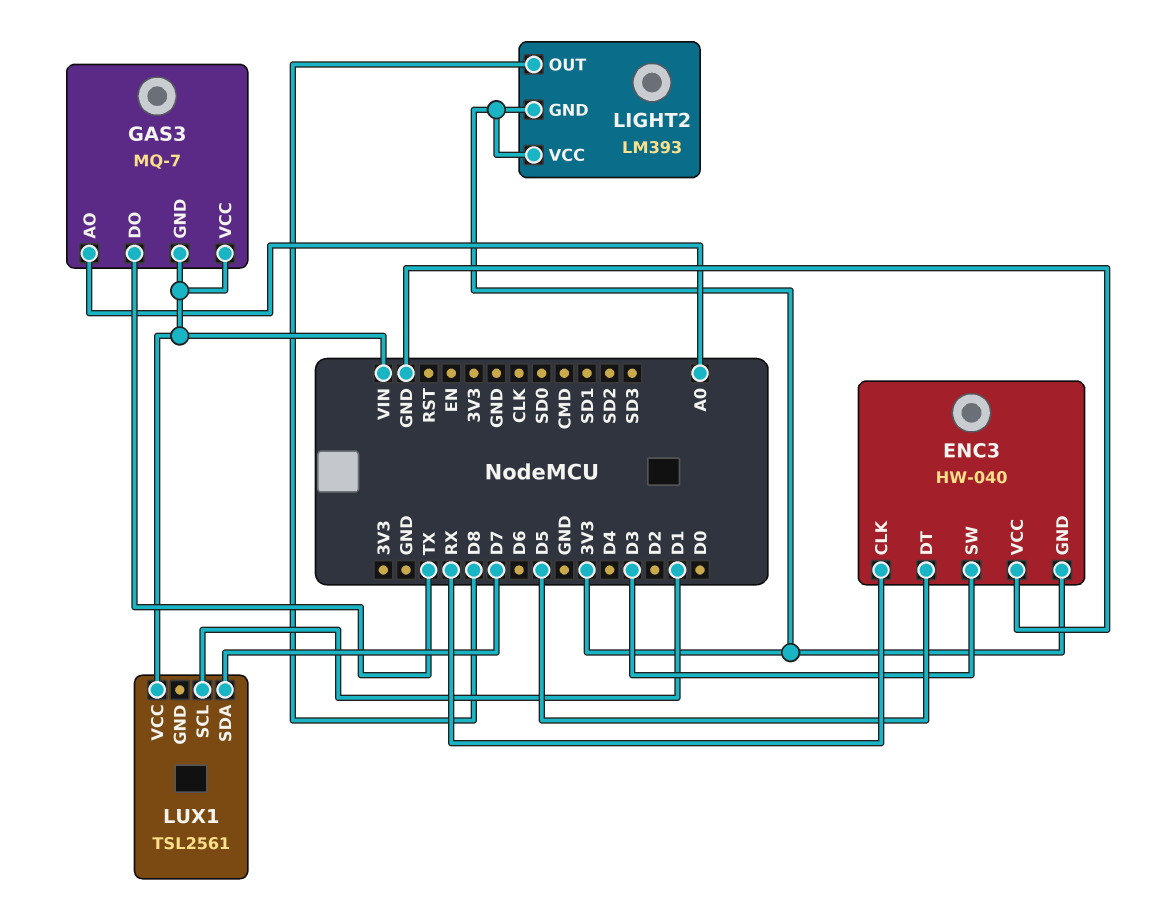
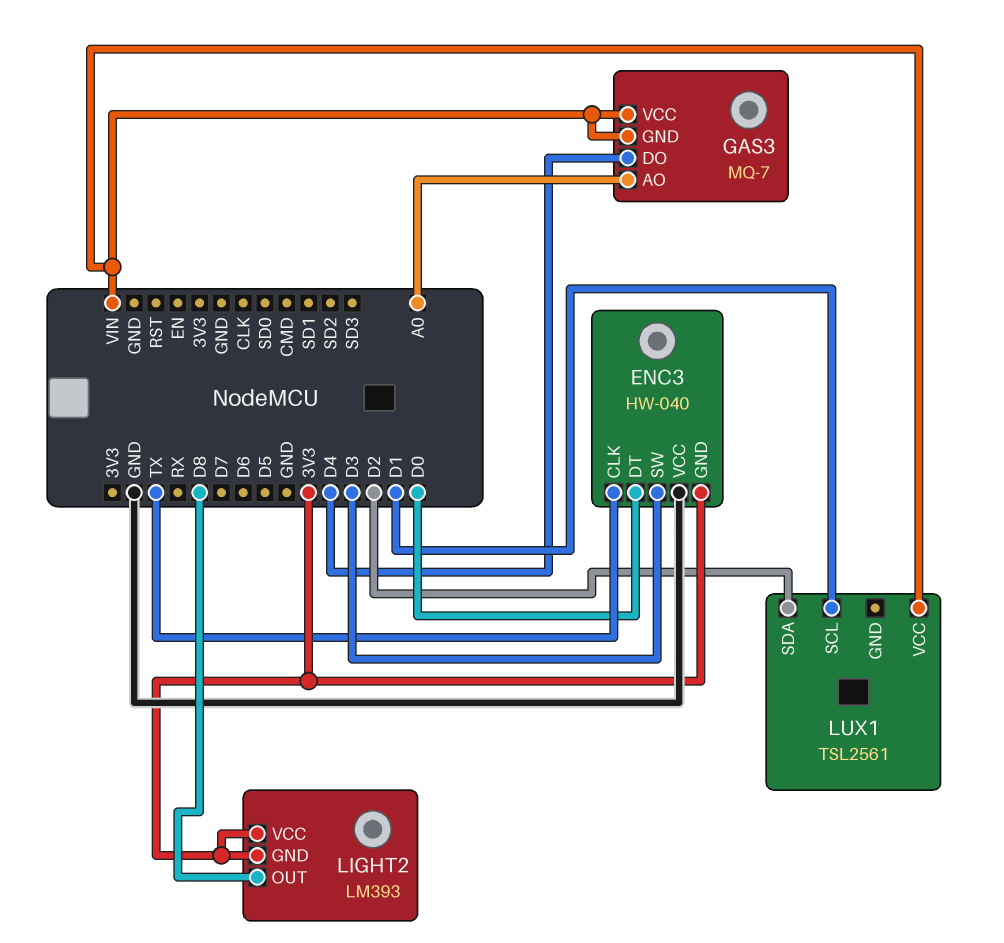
ENC3 pin CLK: RX -> TX
ENC3 pin DT: D5 -> D0
GAS3 pin DO: TX -> D4
LUX1 pin SDA: D7 -> D2

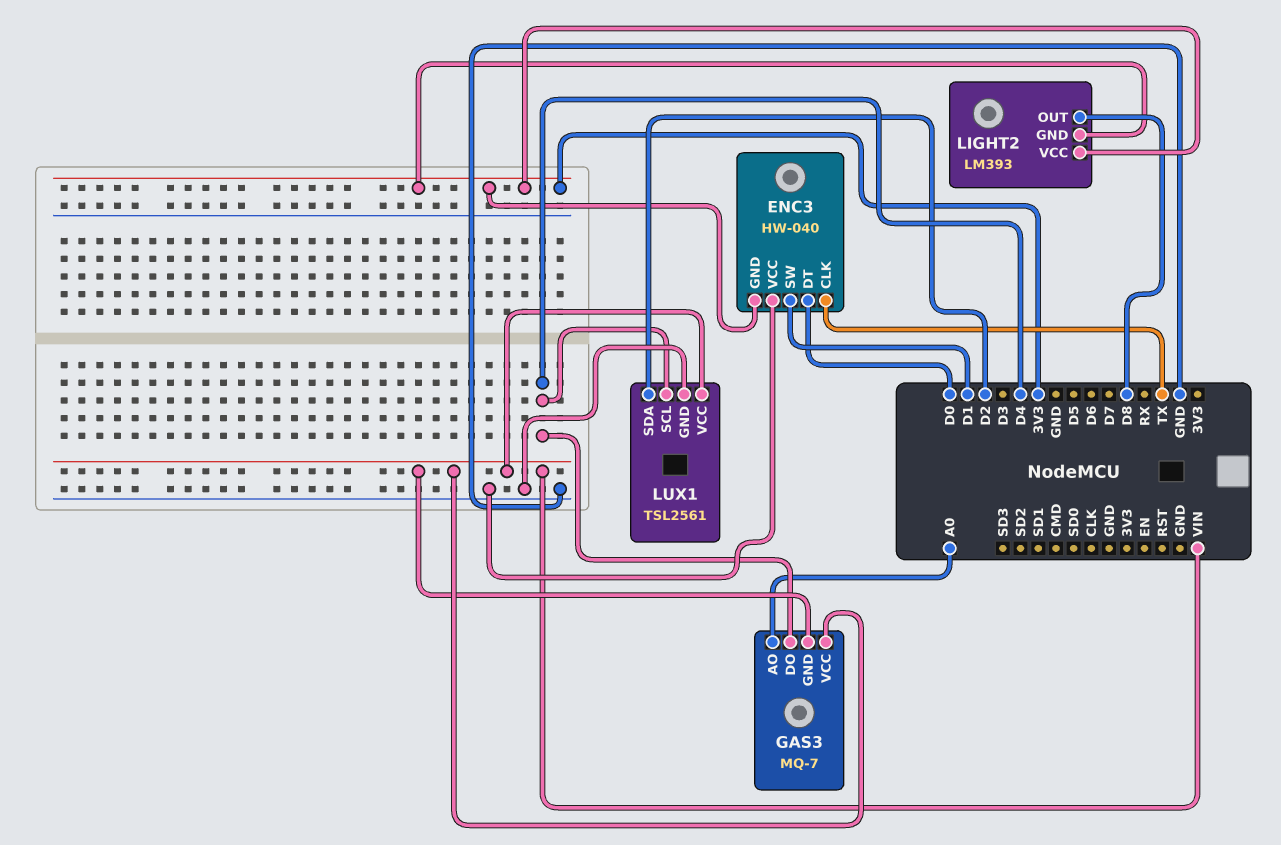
ENC3 pin SW: D3 -> D1
LUX1 pin GND: none -> GND
LUX1 pin SCL: D1 -> D4

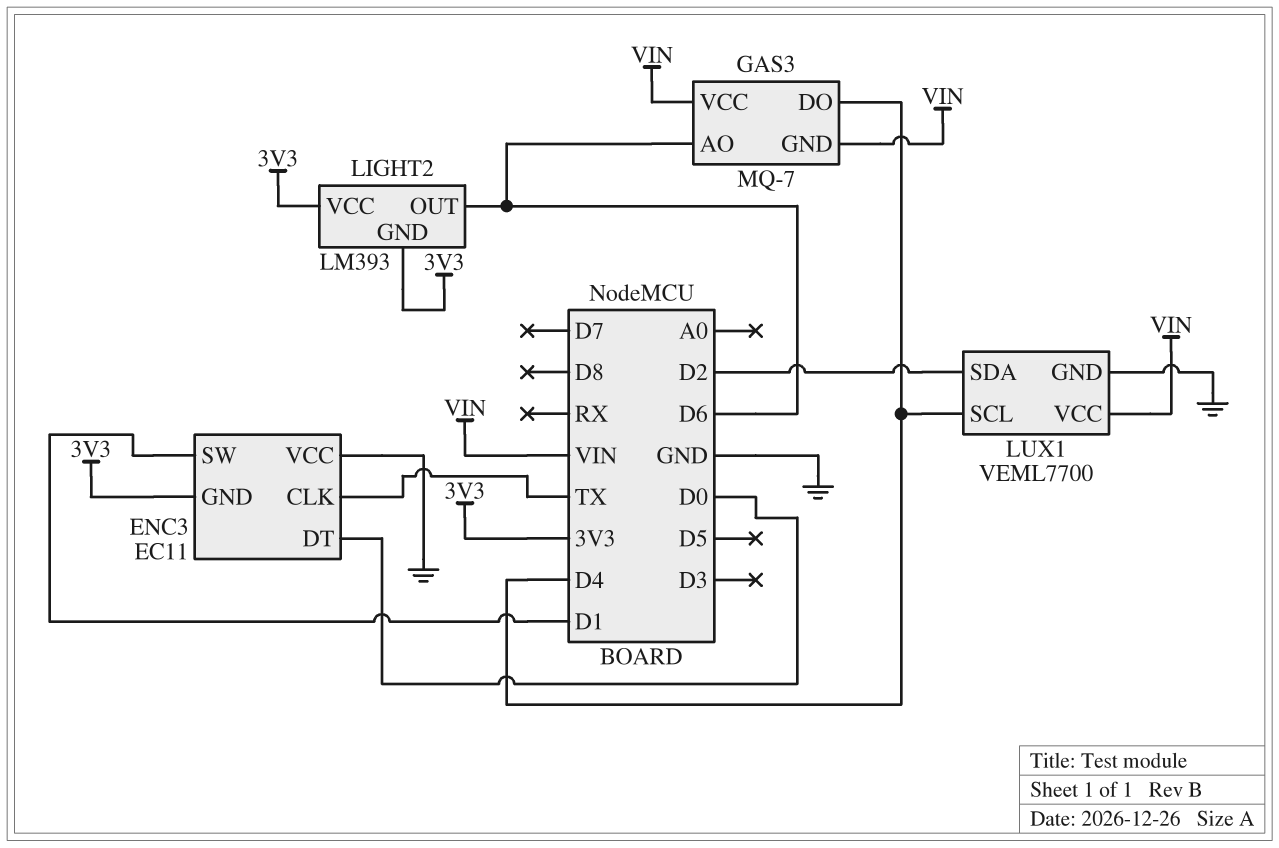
ENC3: HW-040 -> EC11
GAS3 pin AO: A0 -> D6
LIGHT2 pin OUT: D8 -> D6
LUX1: TSL2561 -> VEML7700

